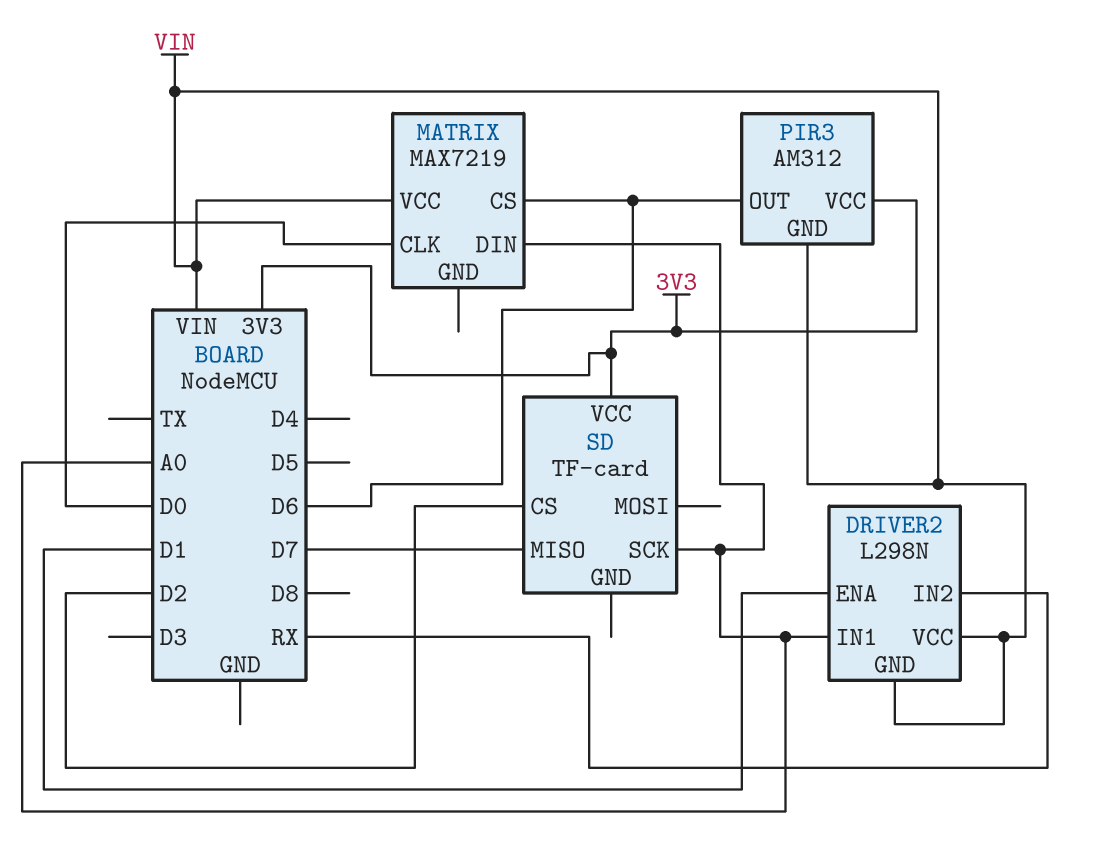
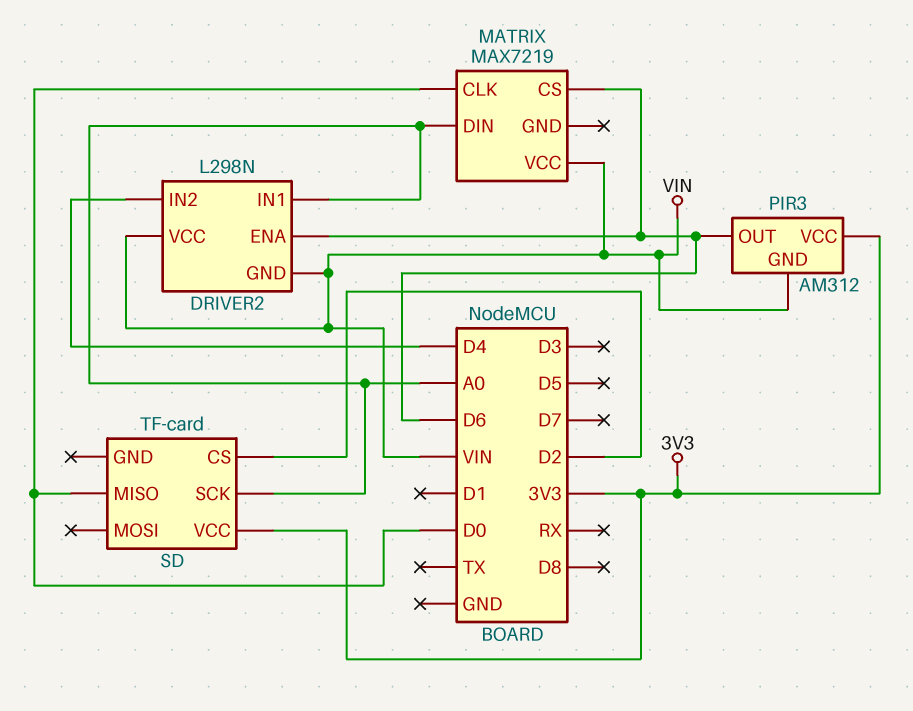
DRIVER2 pin ENA: D1 -> D6
DRIVER2 pin IN2: RX -> D4
SD pin MISO: D7 -> D0

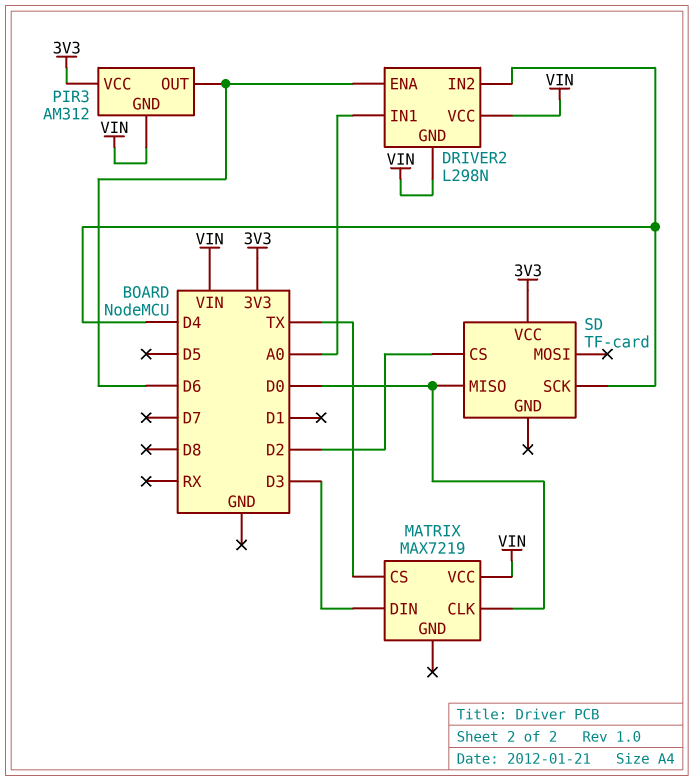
MATRIX pin CS: D6 -> TX
MATRIX pin DIN: A0 -> D3
SD pin SCK: A0 -> D4

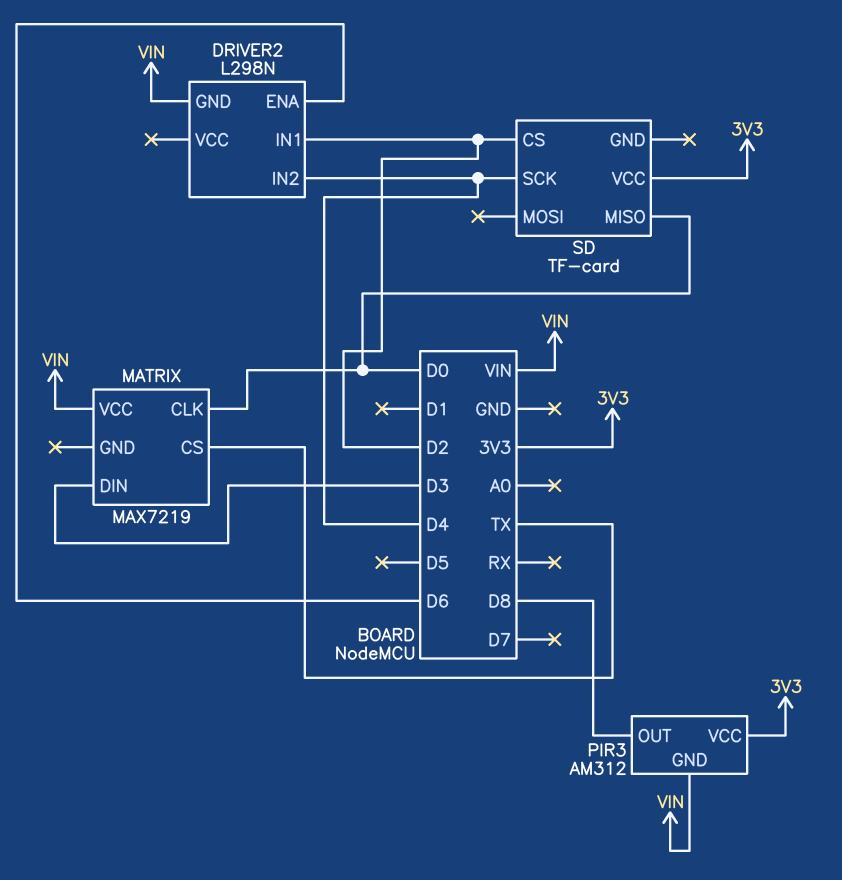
DRIVER2 pin IN1: A0 -> D2
DRIVER2 pin VCC: VIN -> none
PIR3 pin OUT: D6 -> D8

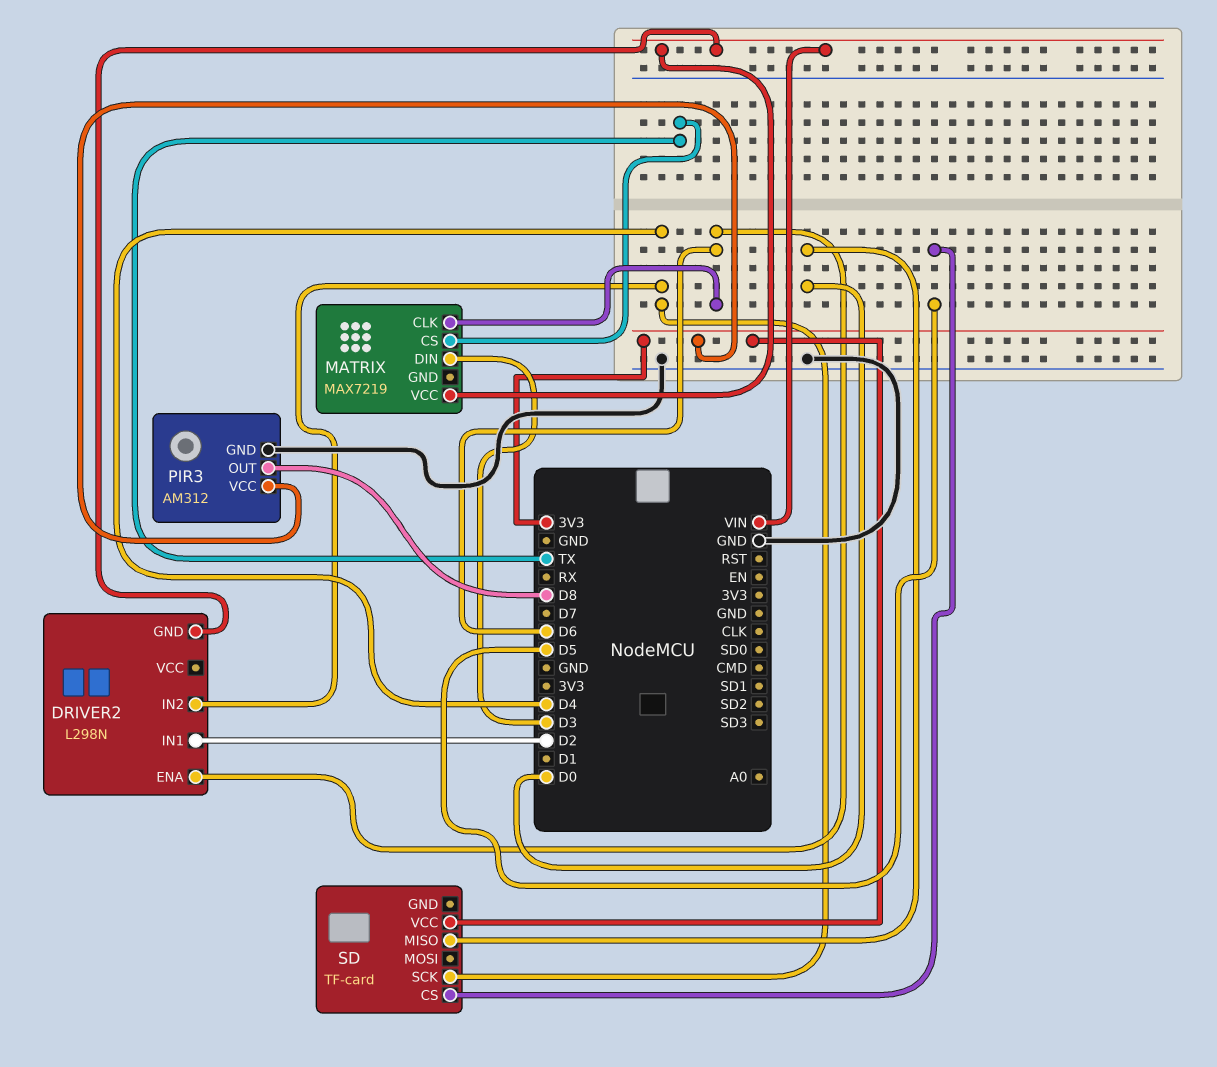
MATRIX pin CLK: D0 -> D6
PIR3 pin GND: VIN -> GND
SD pin CS: D2 -> D5

